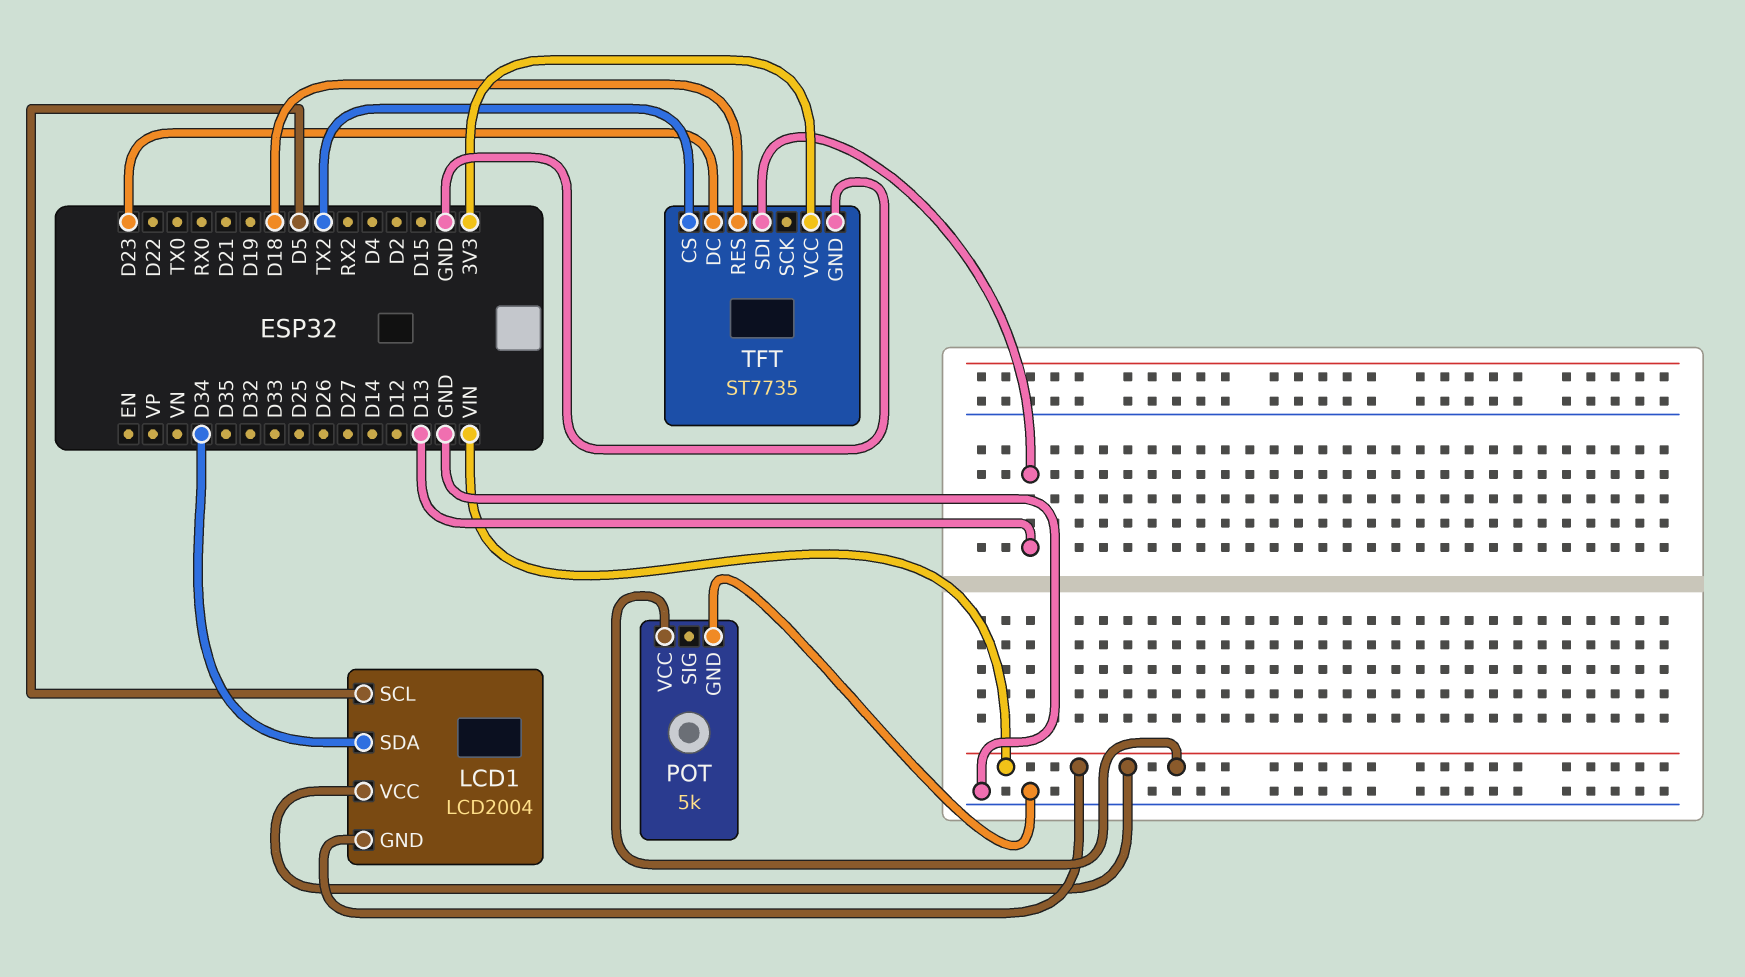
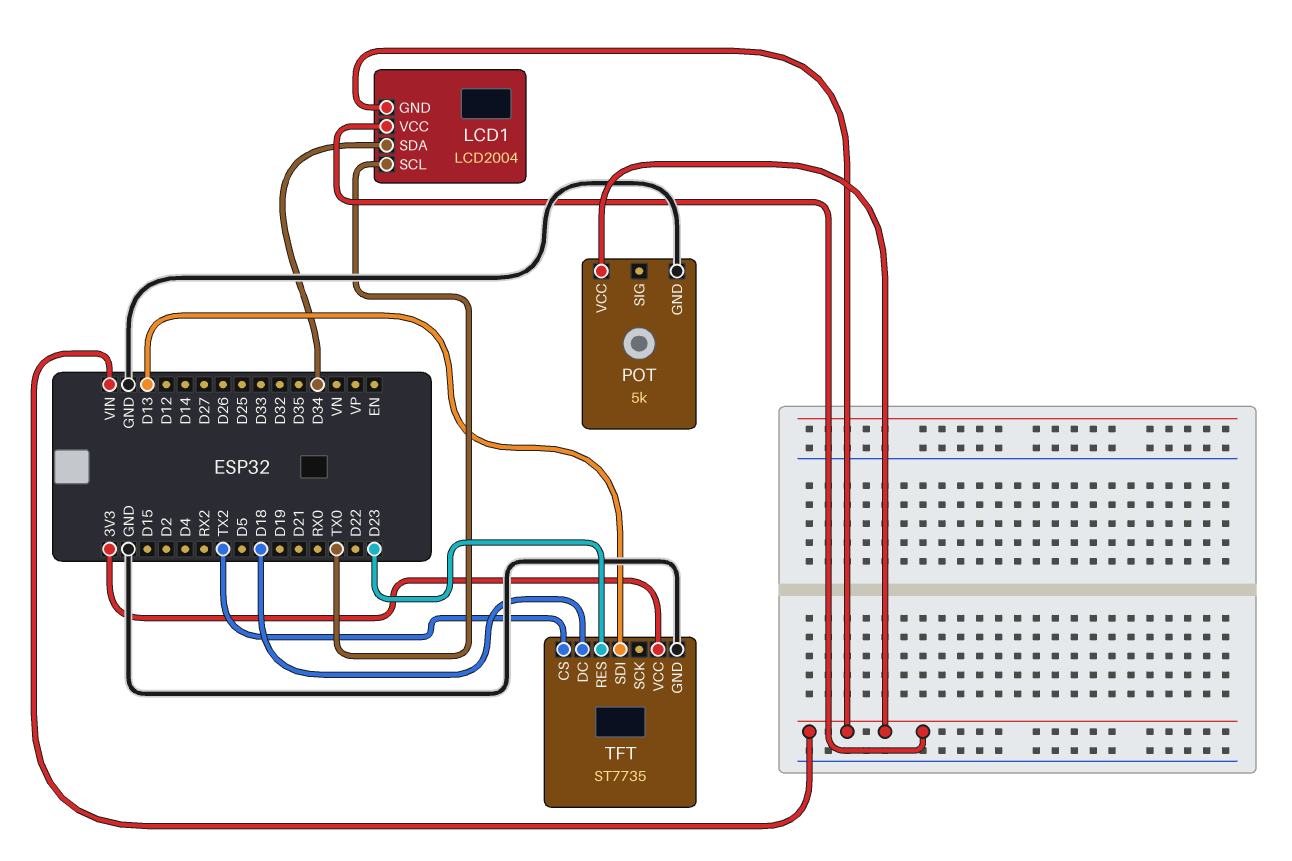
LCD1 pin SCL: D5 -> TX0
TFT pin DC: D23 -> D18
TFT pin RES: D18 -> D23

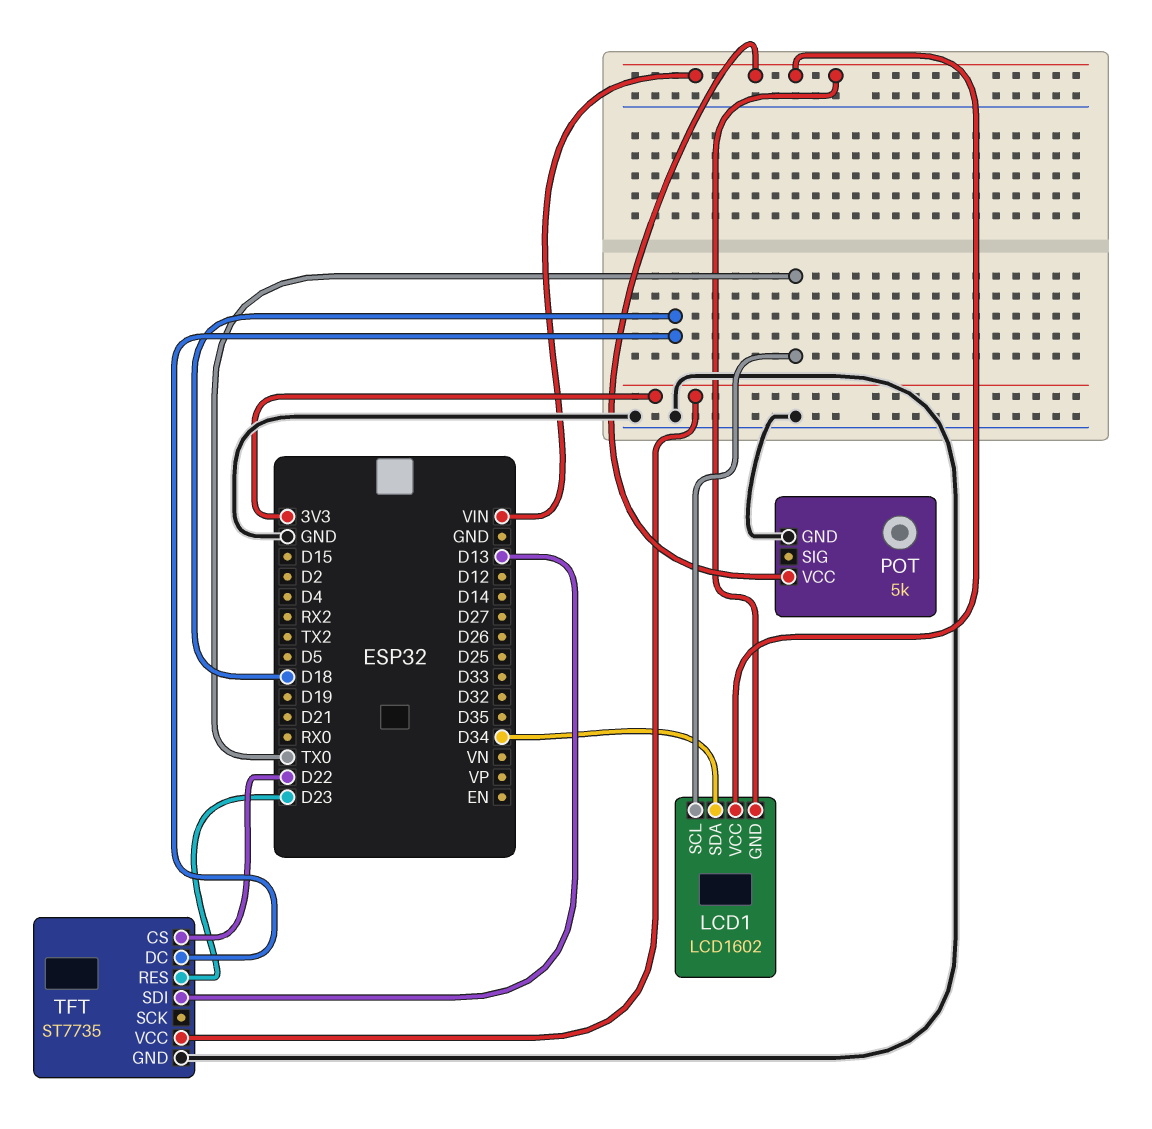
LCD1: LCD2004 -> LCD1602
TFT pin CS: TX2 -> D22

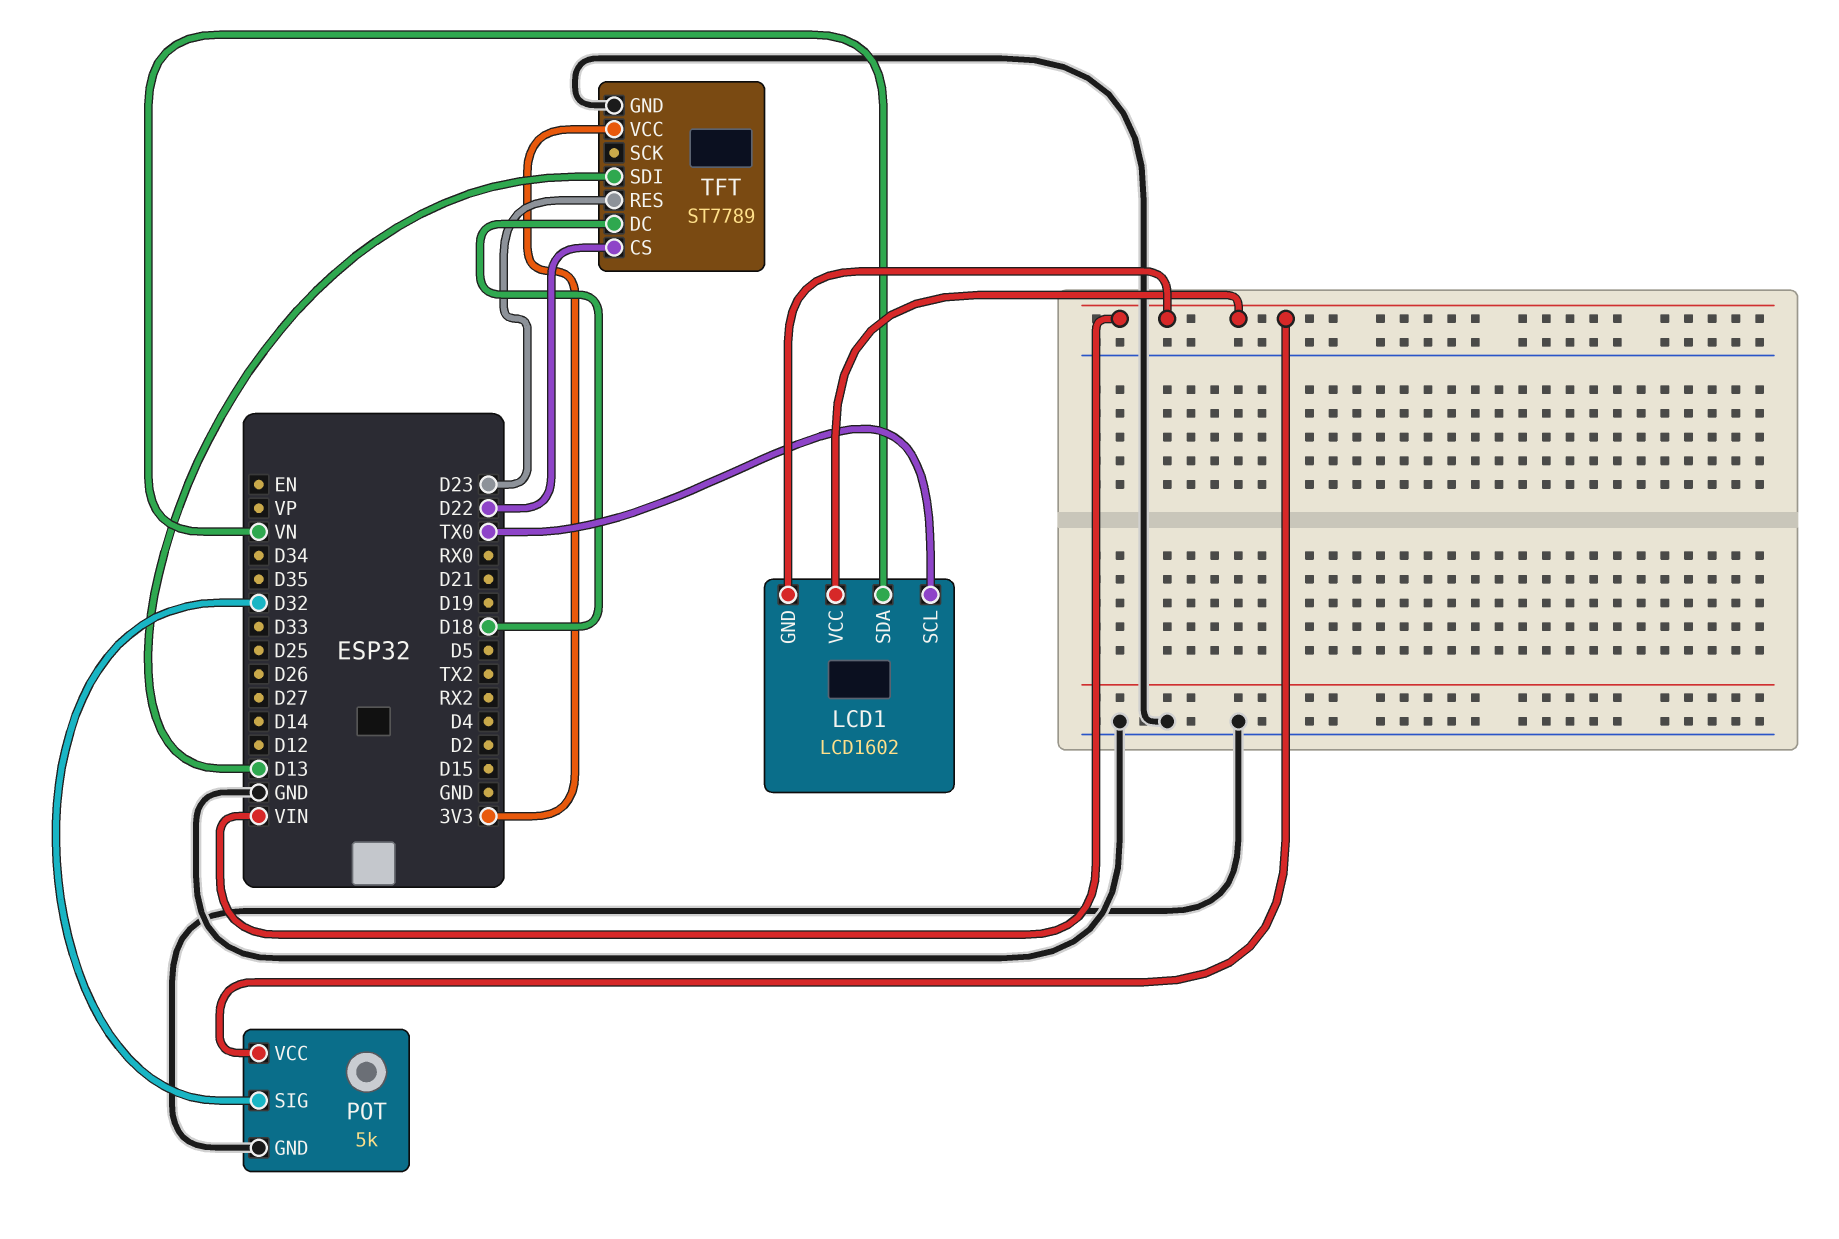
LCD1 pin SDA: D34 -> VN
POT pin SIG: none -> D32
TFT: ST7735 -> ST7789

